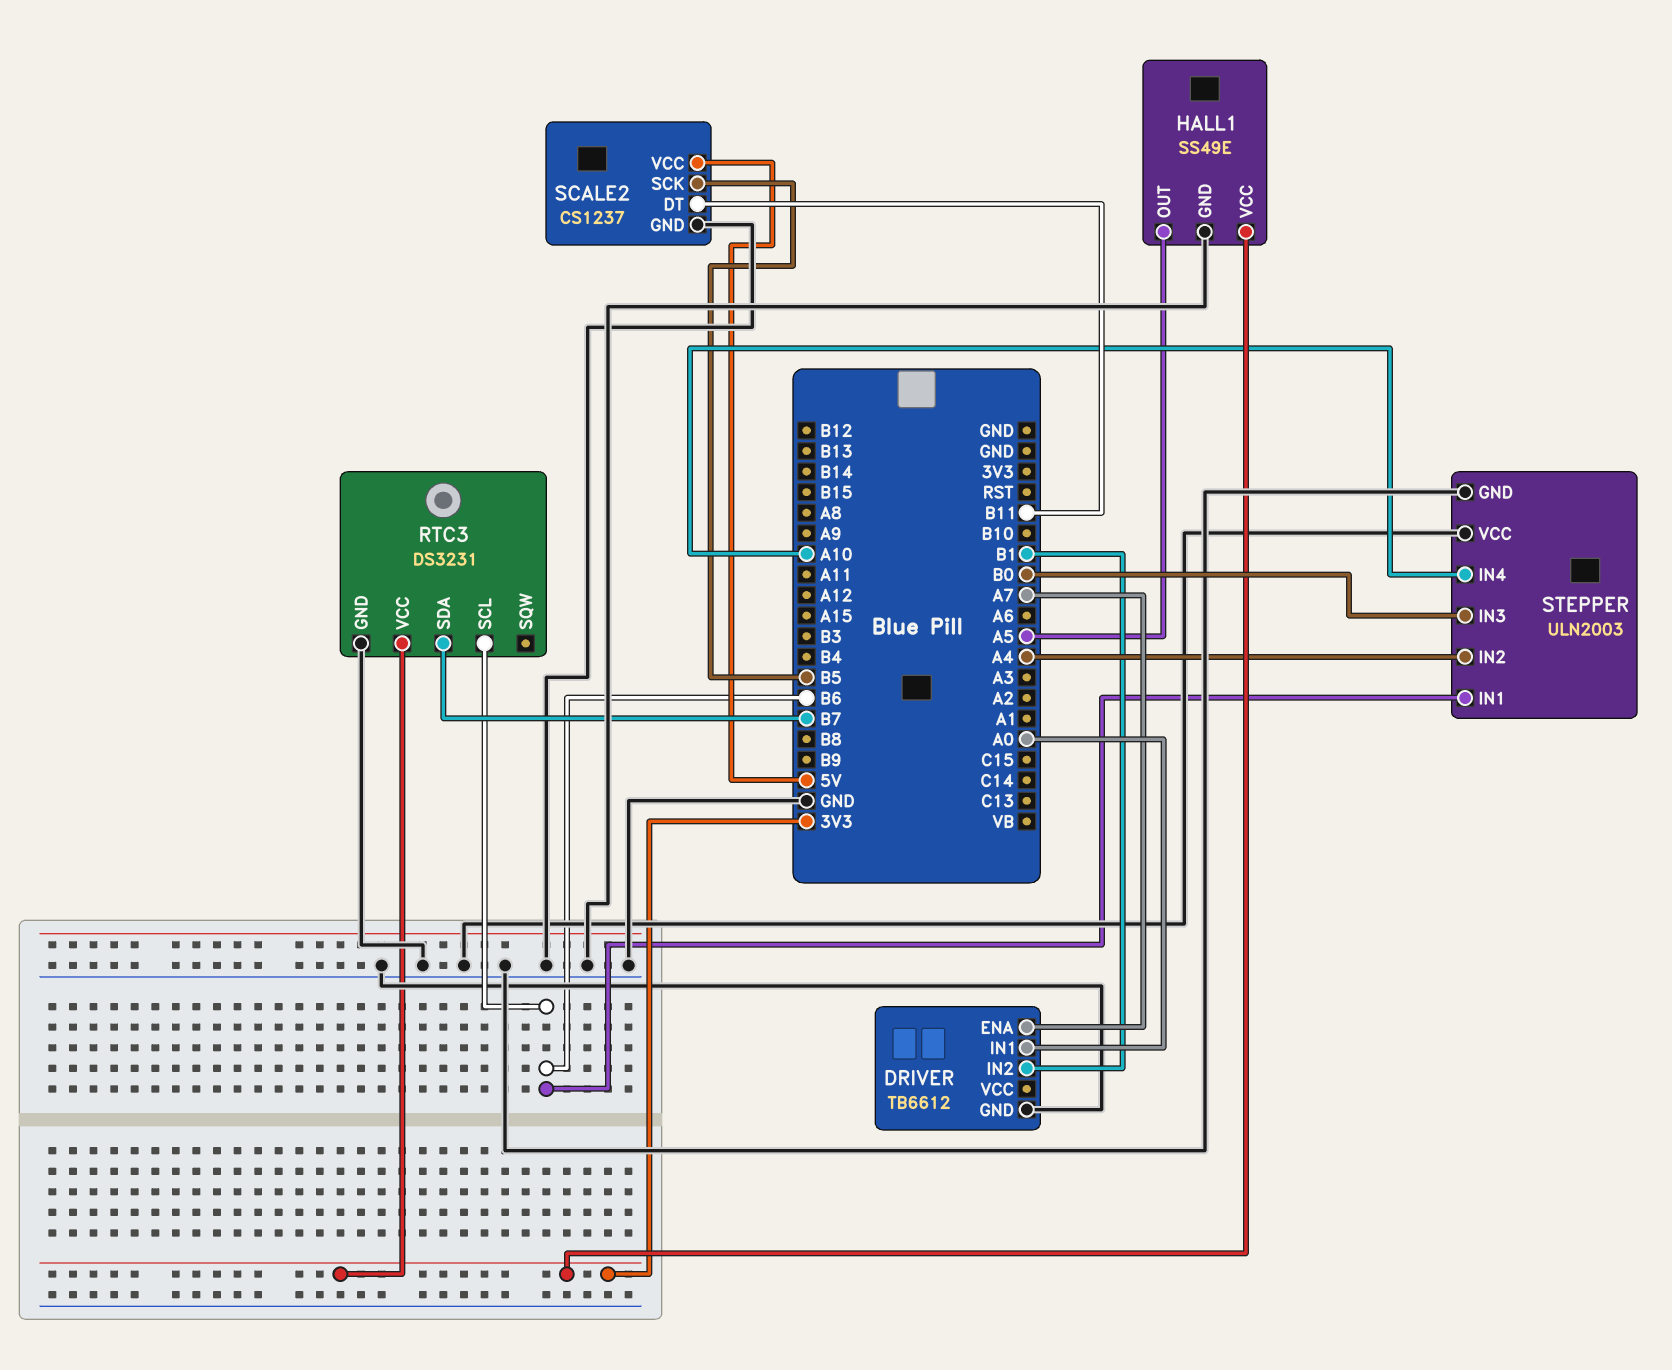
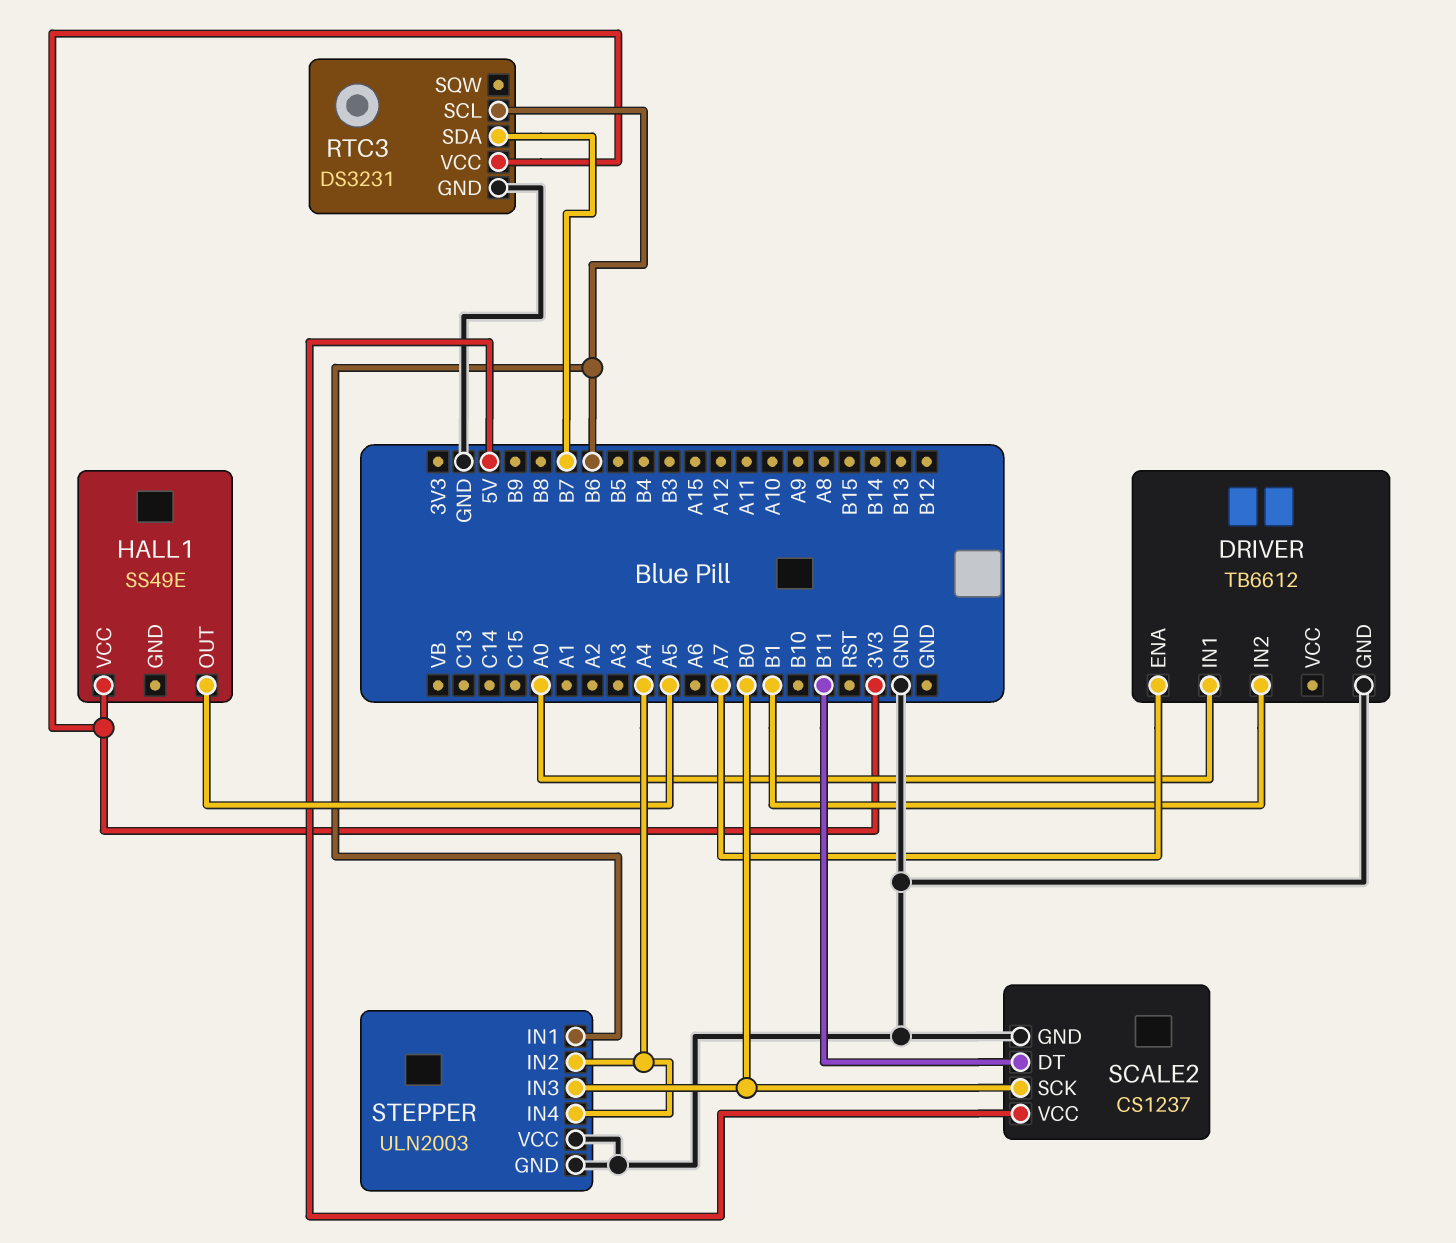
HALL1 pin GND: GND -> none
SCALE2 pin SCK: B5 -> B0
STEPPER pin IN4: A10 -> A4

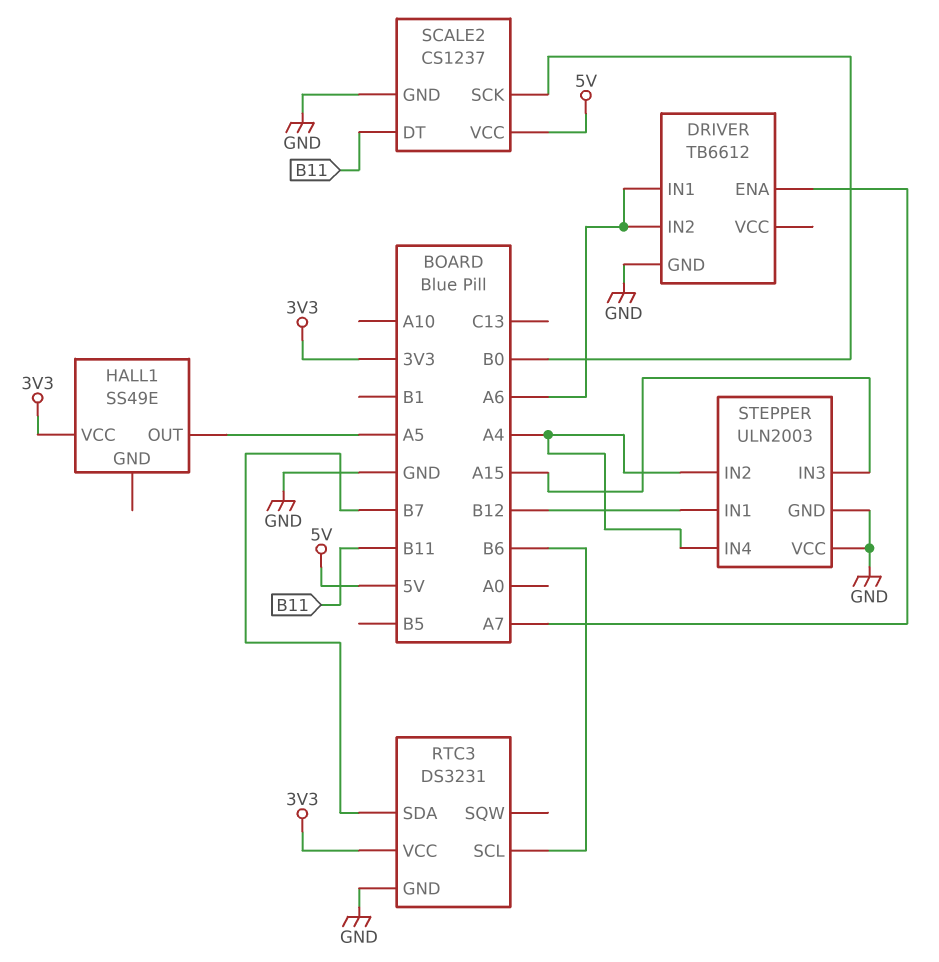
DRIVER pin IN1: A0 -> A6
DRIVER pin IN2: B1 -> A6
STEPPER pin IN1: B6 -> B12
STEPPER pin IN3: B0 -> A15

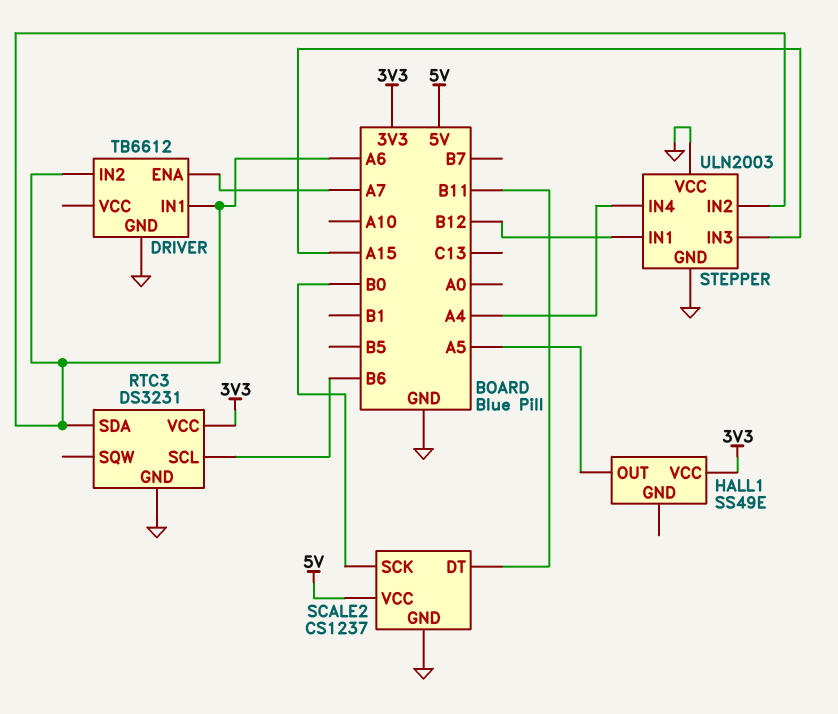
RTC3 pin SDA: B7 -> A6
STEPPER pin IN2: A4 -> A6

